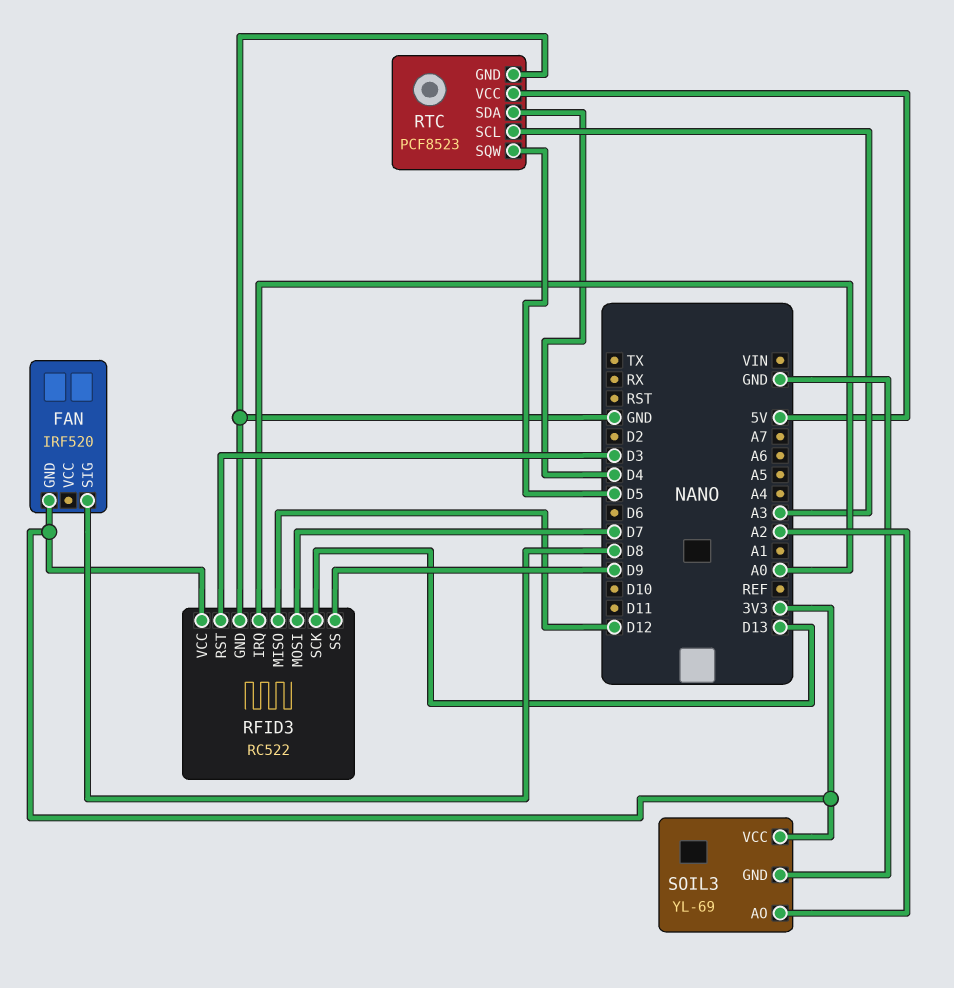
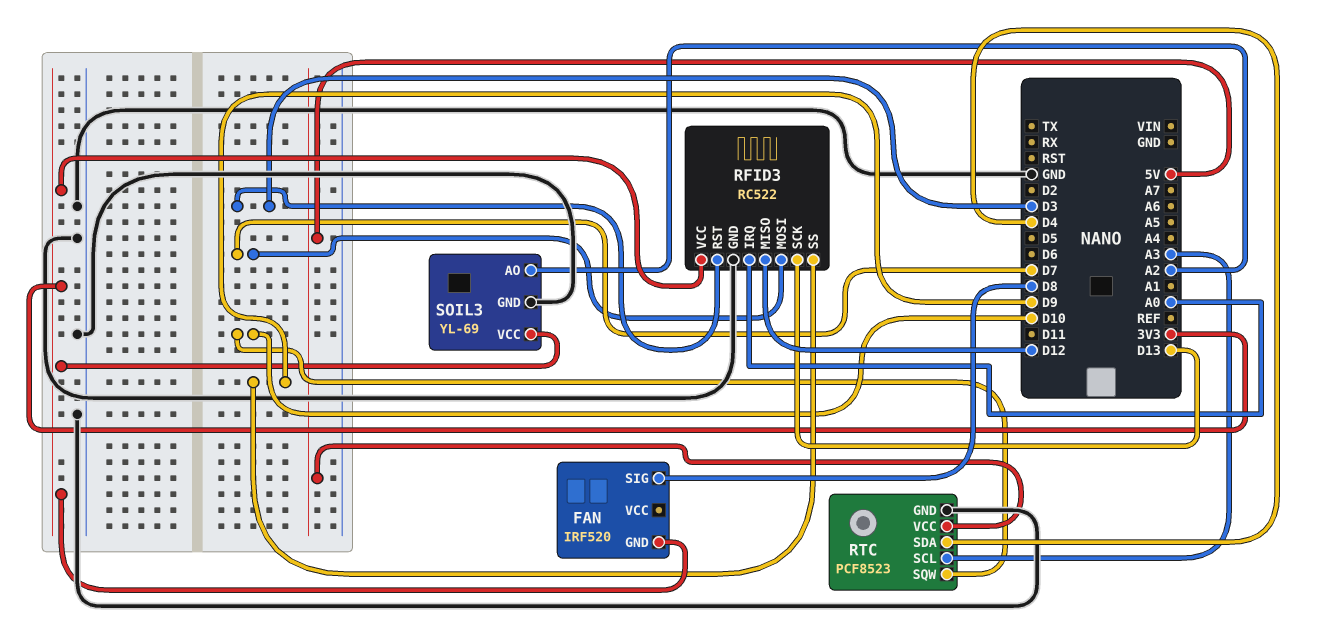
RTC pin SQW: D5 -> D10

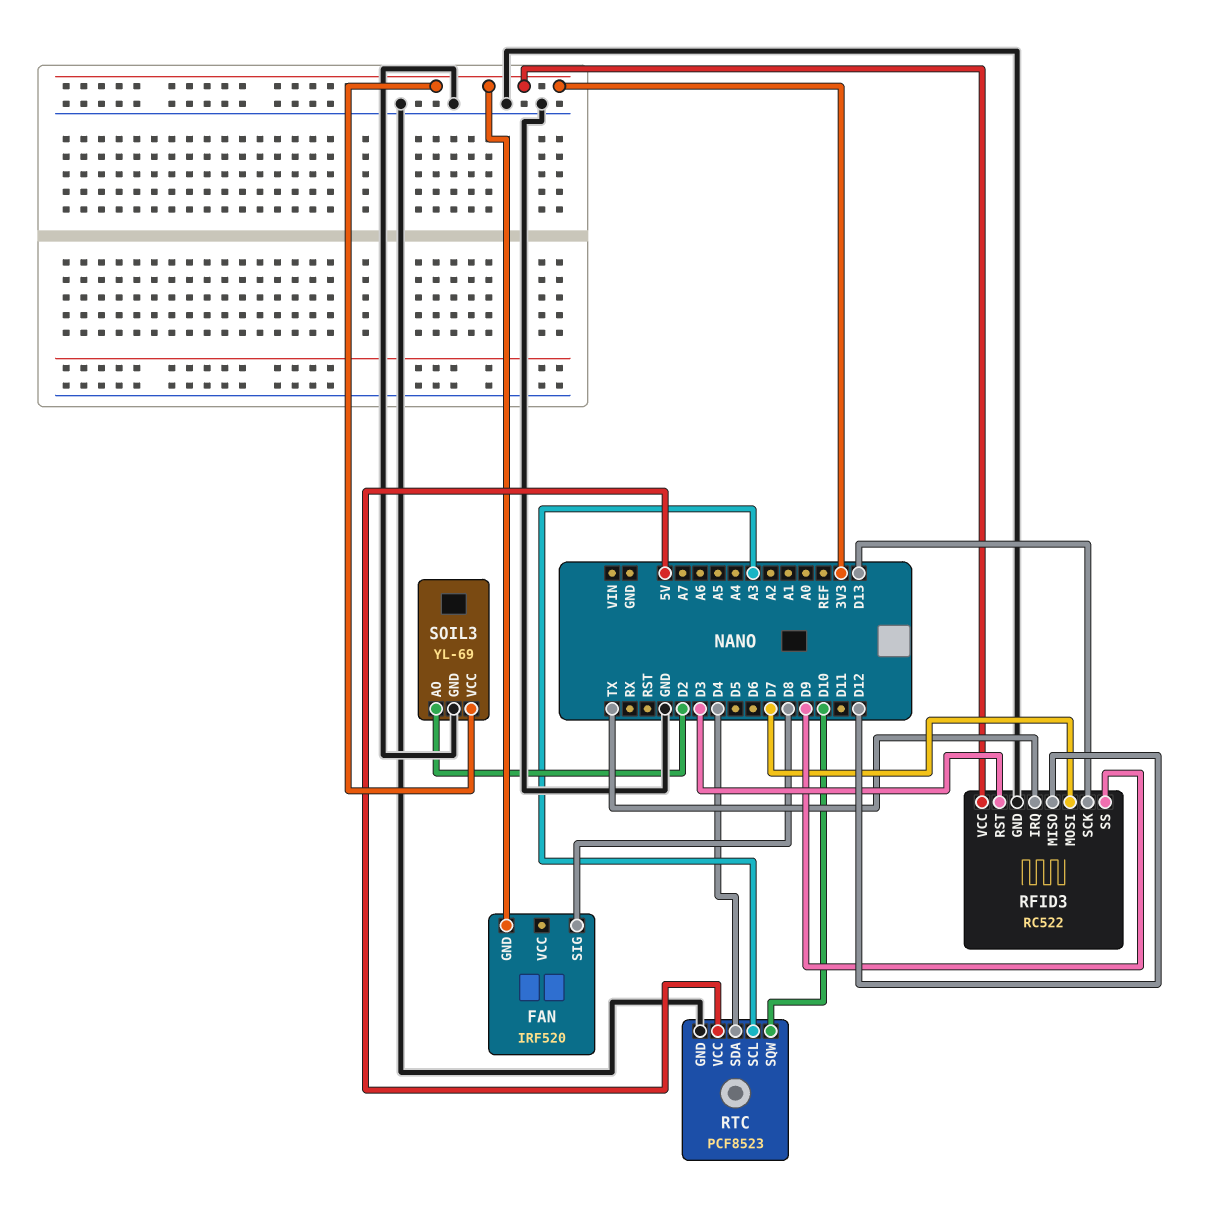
RFID3 pin IRQ: A0 -> TX
SOIL3 pin AO: A2 -> D2

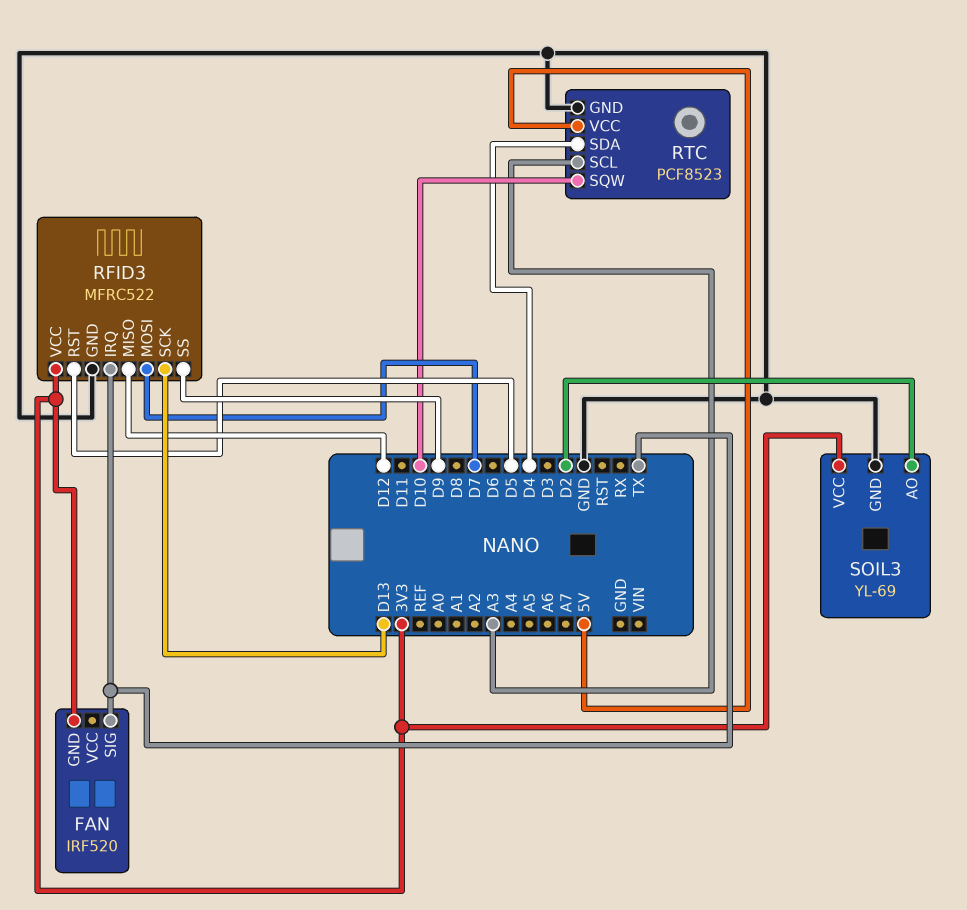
FAN pin SIG: D8 -> TX
RFID3: RC522 -> MFRC522
RFID3 pin RST: D3 -> D5

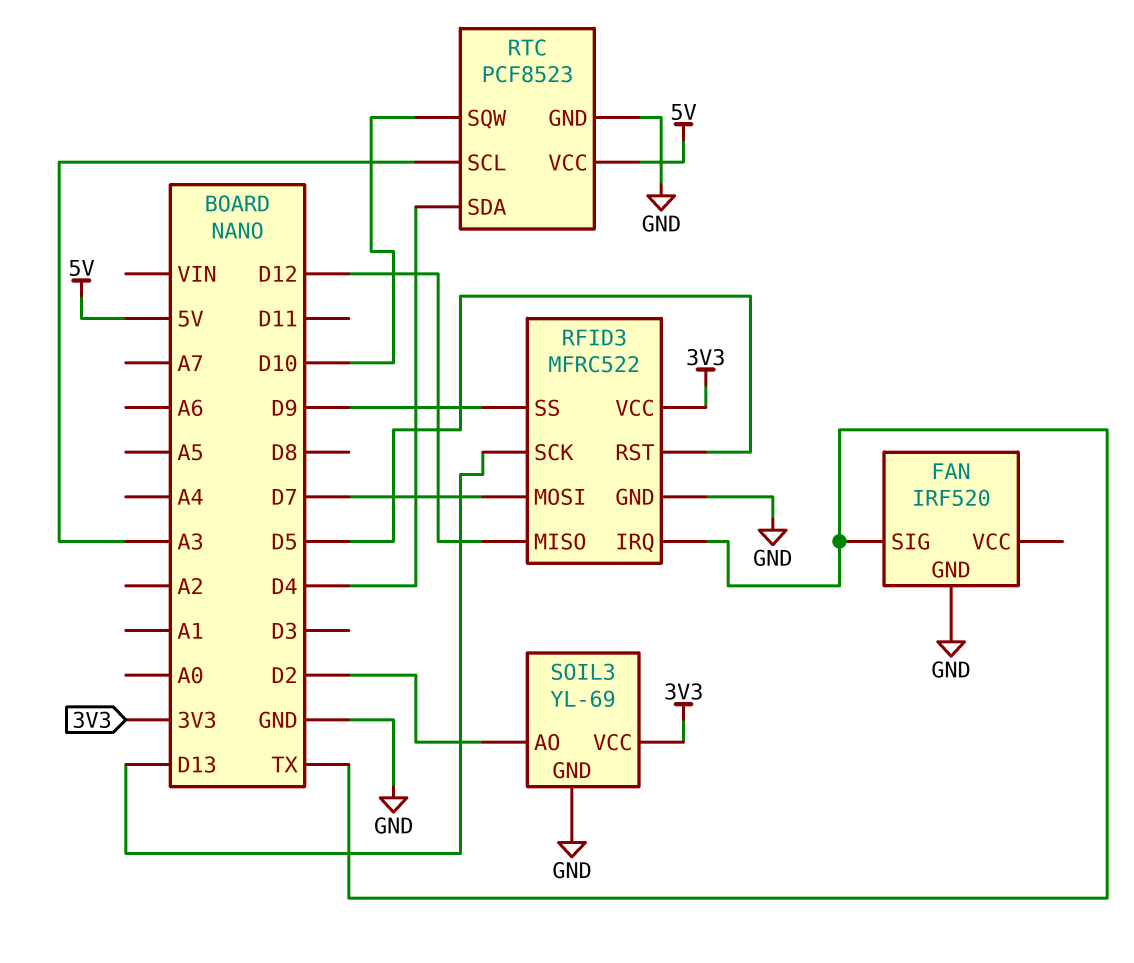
FAN pin GND: 3V3 -> GND

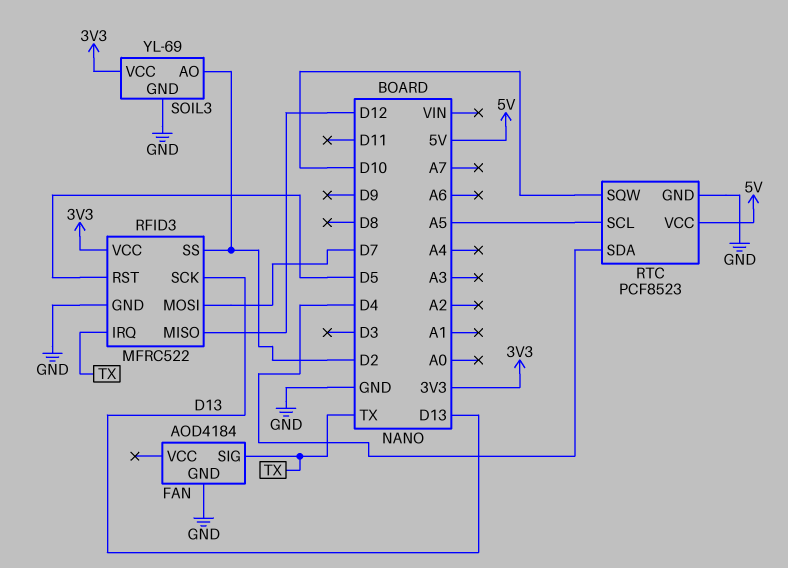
FAN: IRF520 -> AOD4184
RFID3 pin SS: D9 -> D2
RTC pin SCL: A3 -> A5

